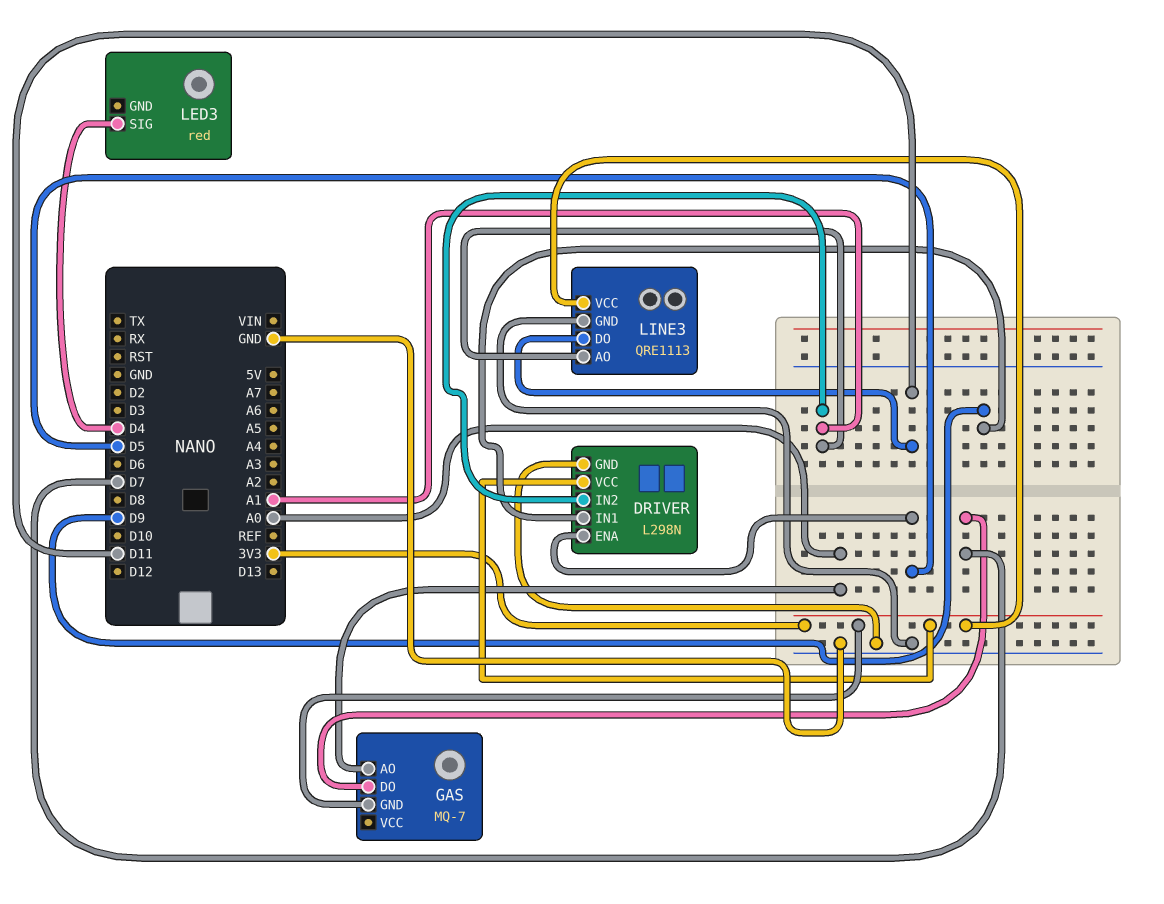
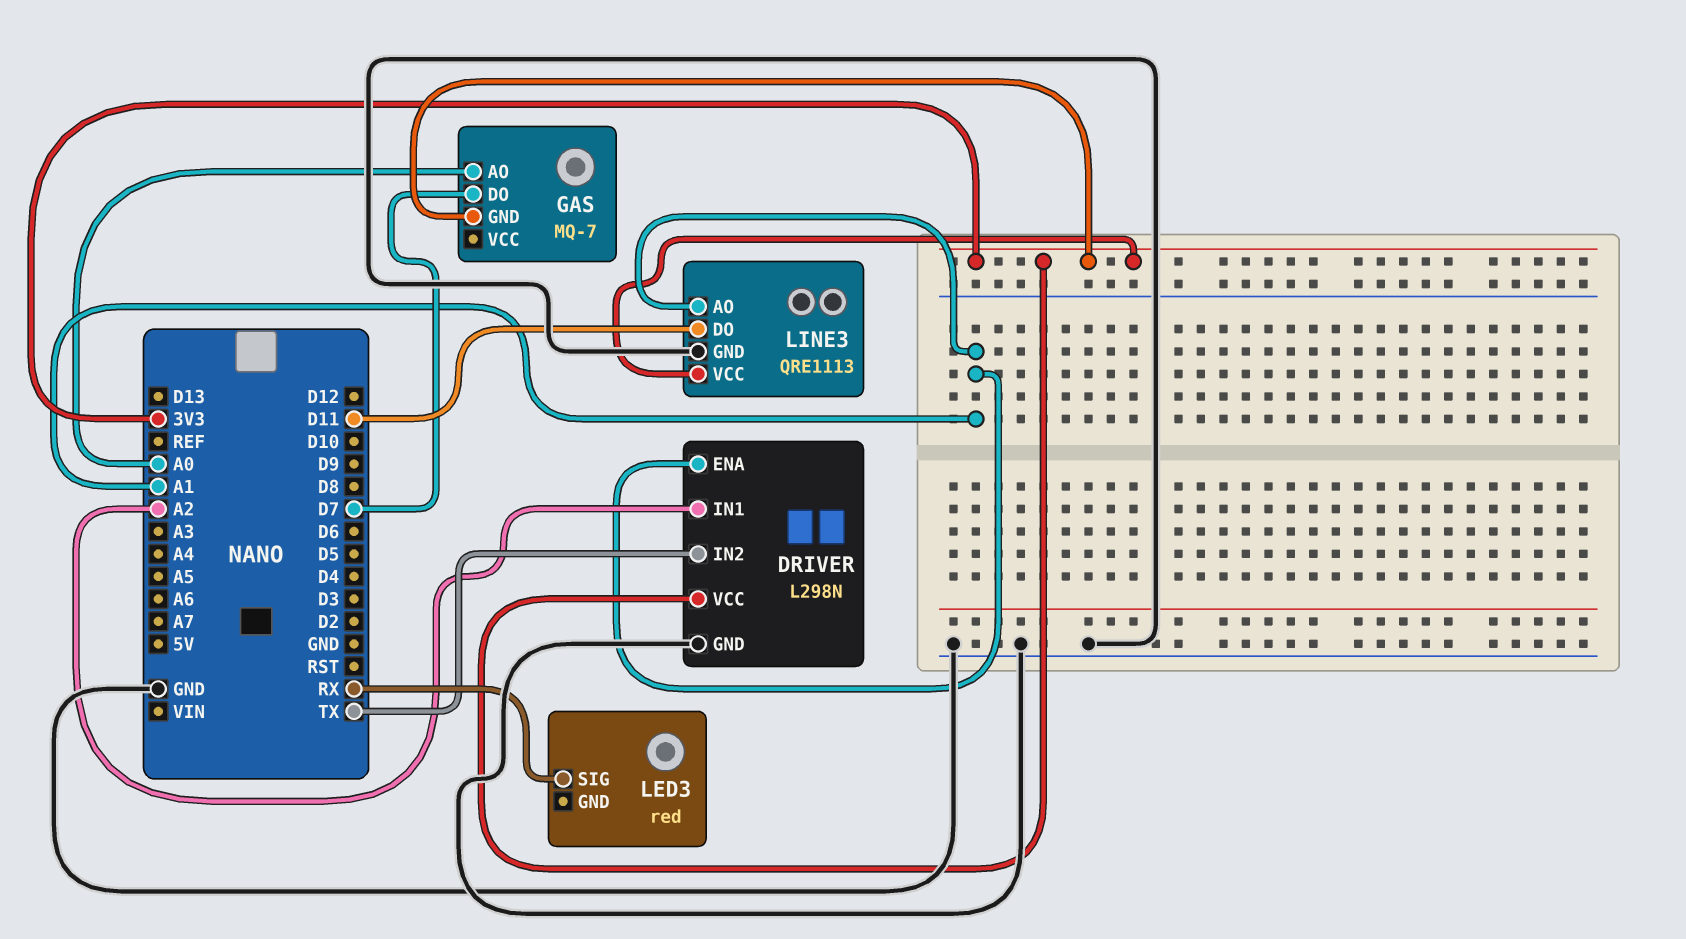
DRIVER pin ENA: D5 -> A1
DRIVER pin IN1: D9 -> A2
DRIVER pin IN2: A1 -> TX
LED3 pin SIG: D4 -> RX

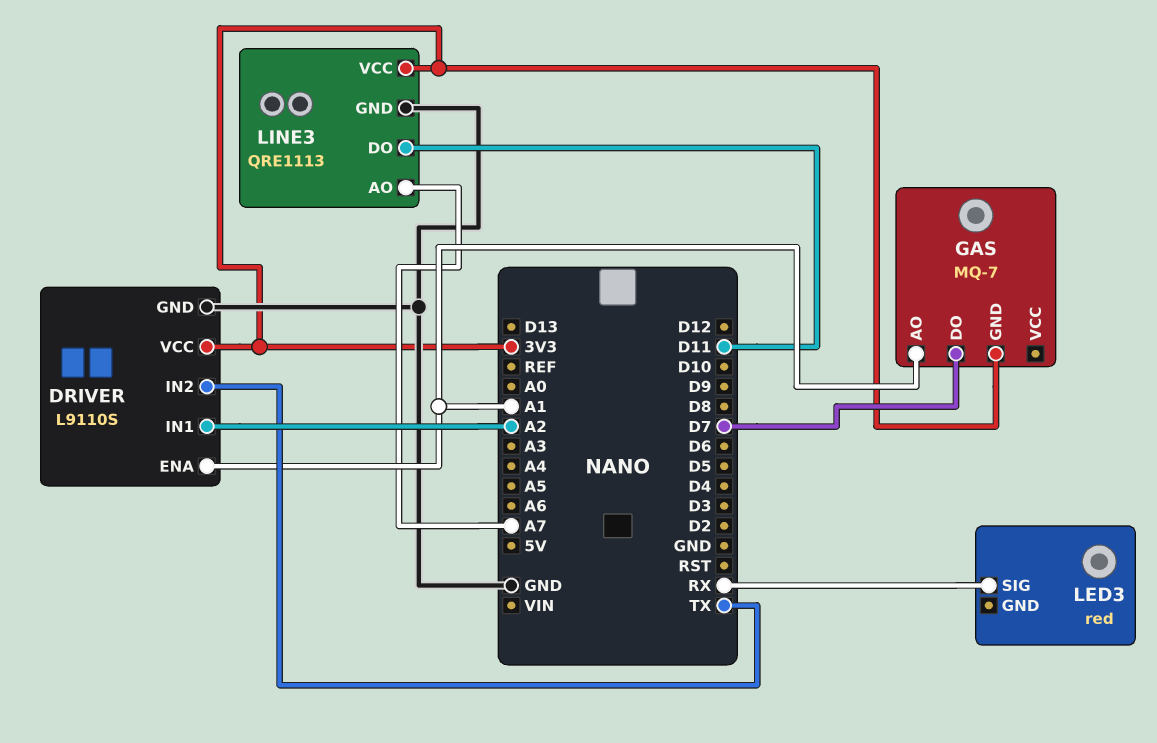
DRIVER: L298N -> L9110S
GAS pin AO: A0 -> A1
LINE3 pin AO: A1 -> A7

